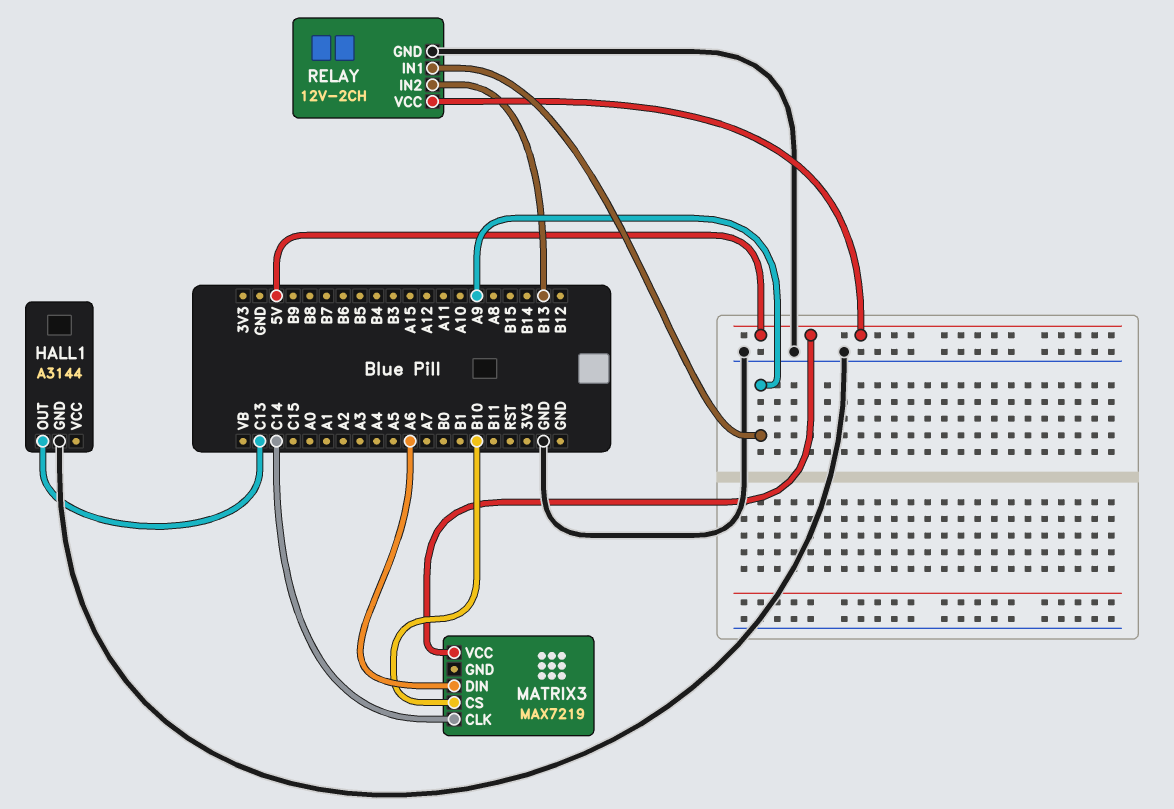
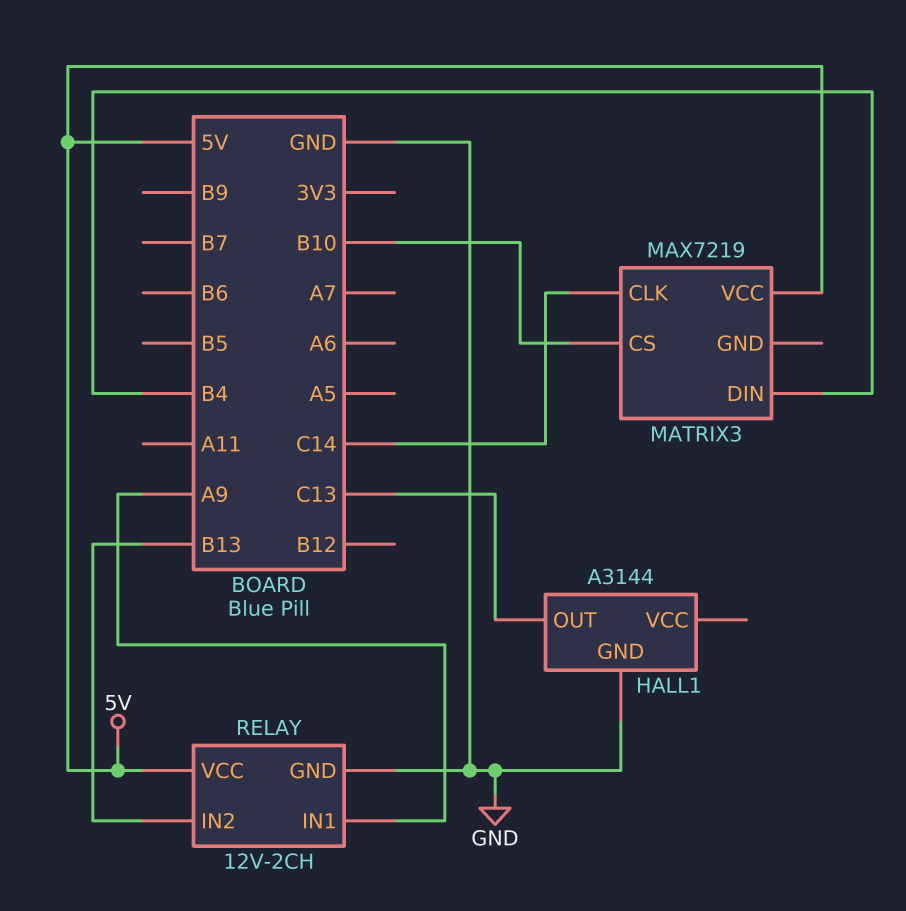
MATRIX3 pin DIN: A6 -> B4

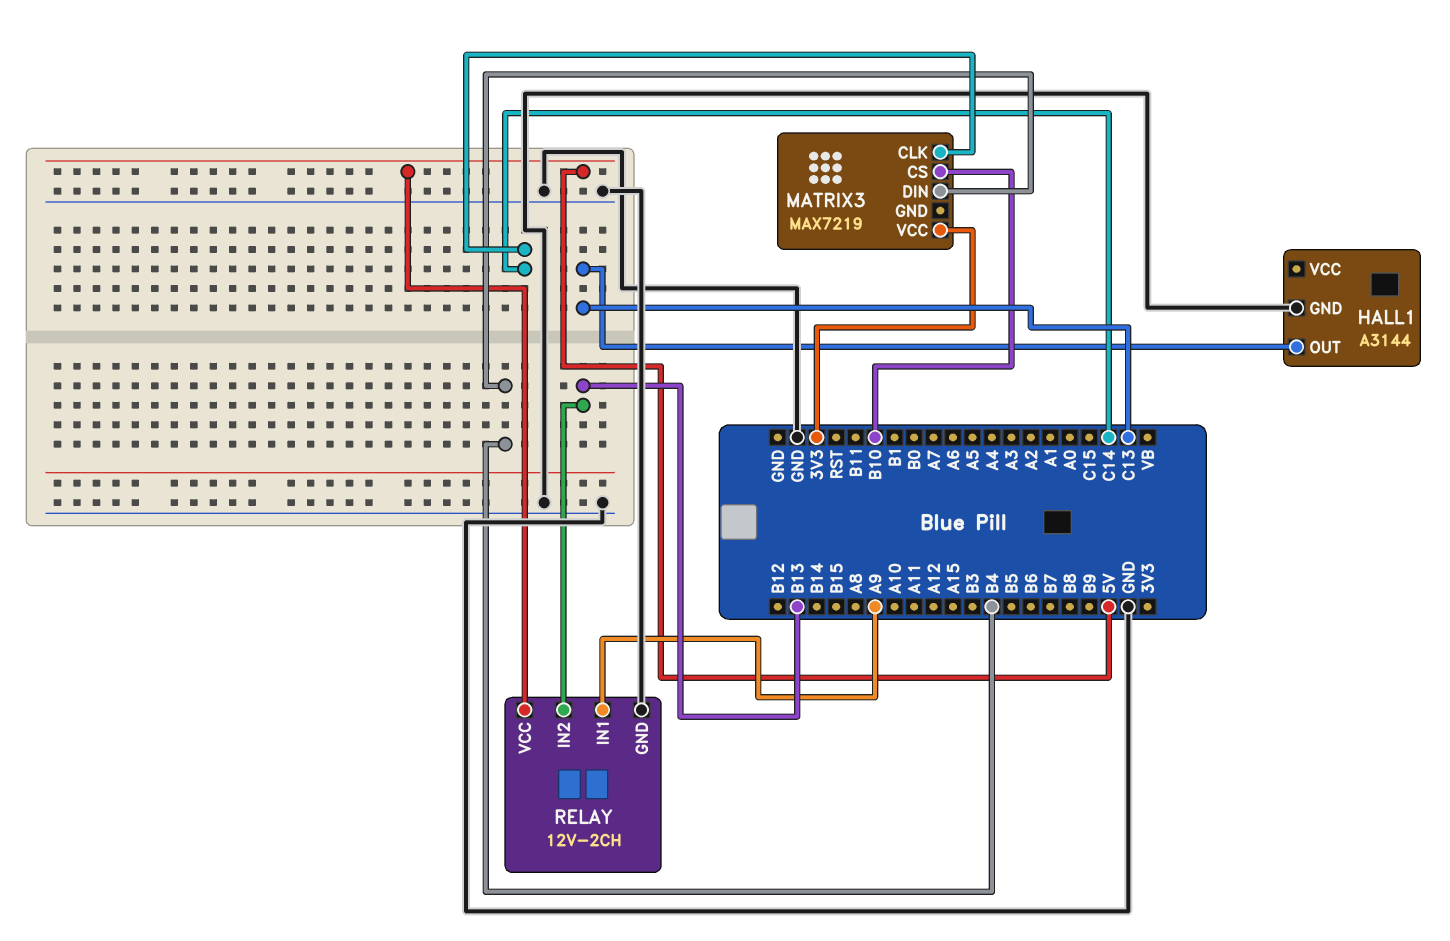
MATRIX3 pin VCC: 5V -> 3V3

